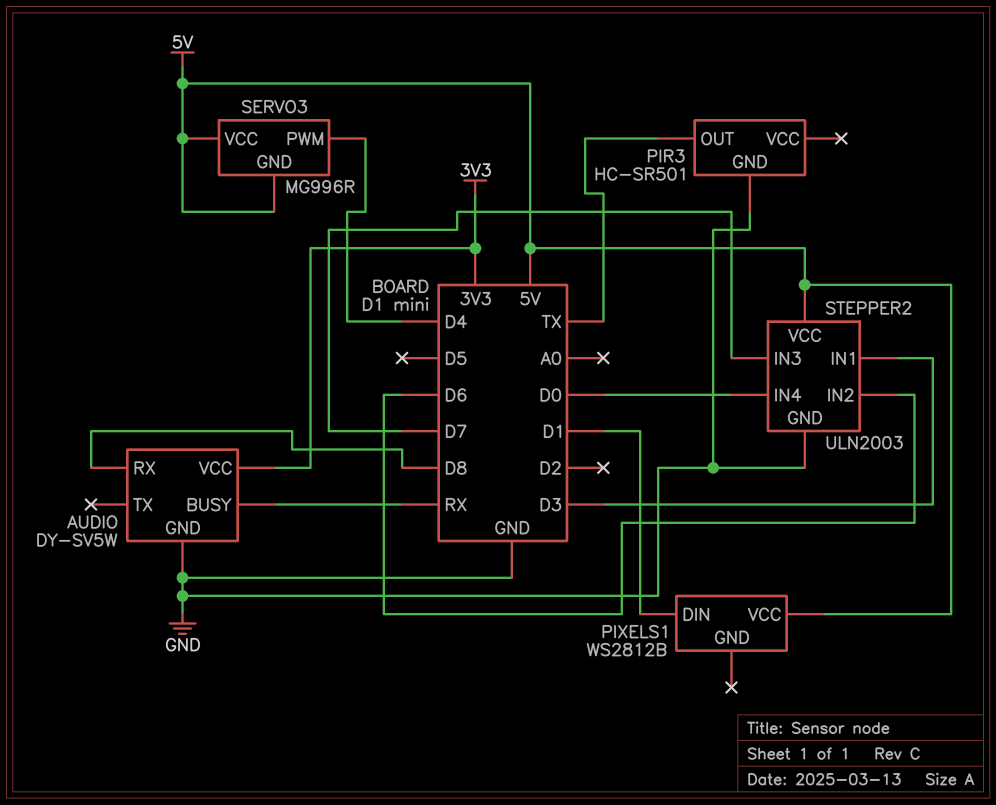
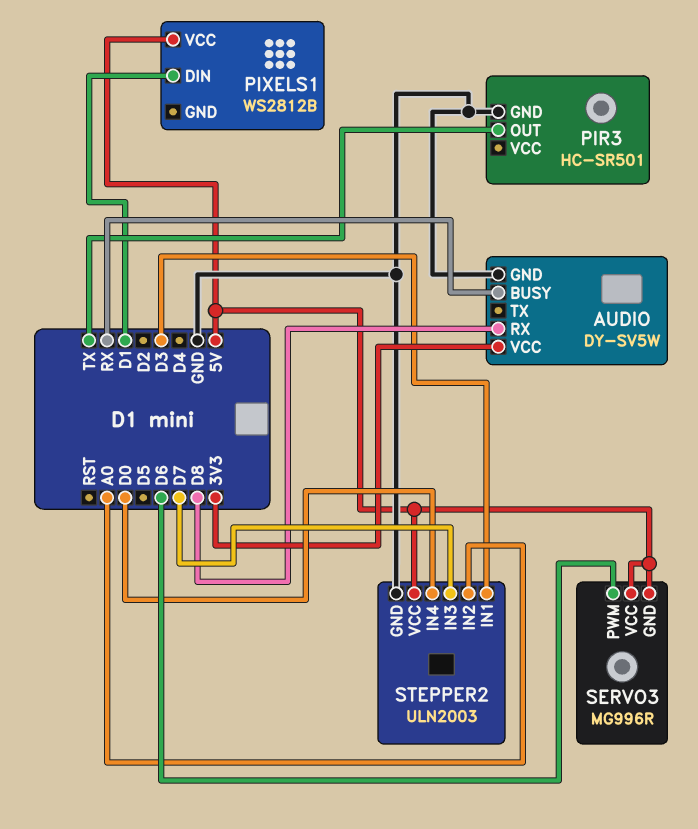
SERVO3 pin PWM: D4 -> D6
STEPPER2 pin IN2: D6 -> A0

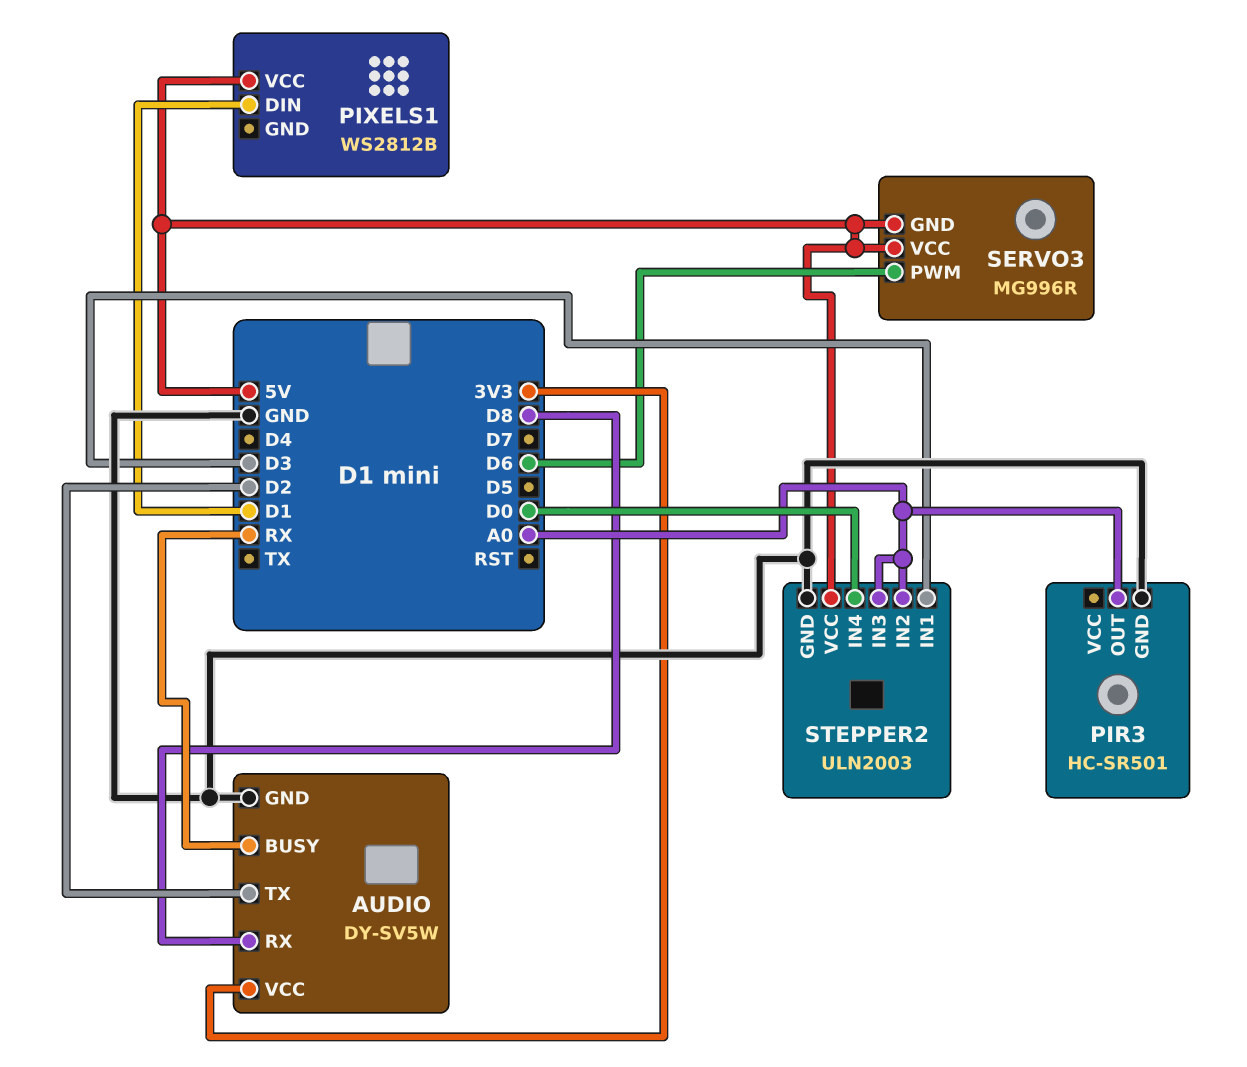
AUDIO pin TX: none -> D2
PIR3 pin OUT: TX -> A0
STEPPER2 pin IN3: D7 -> A0

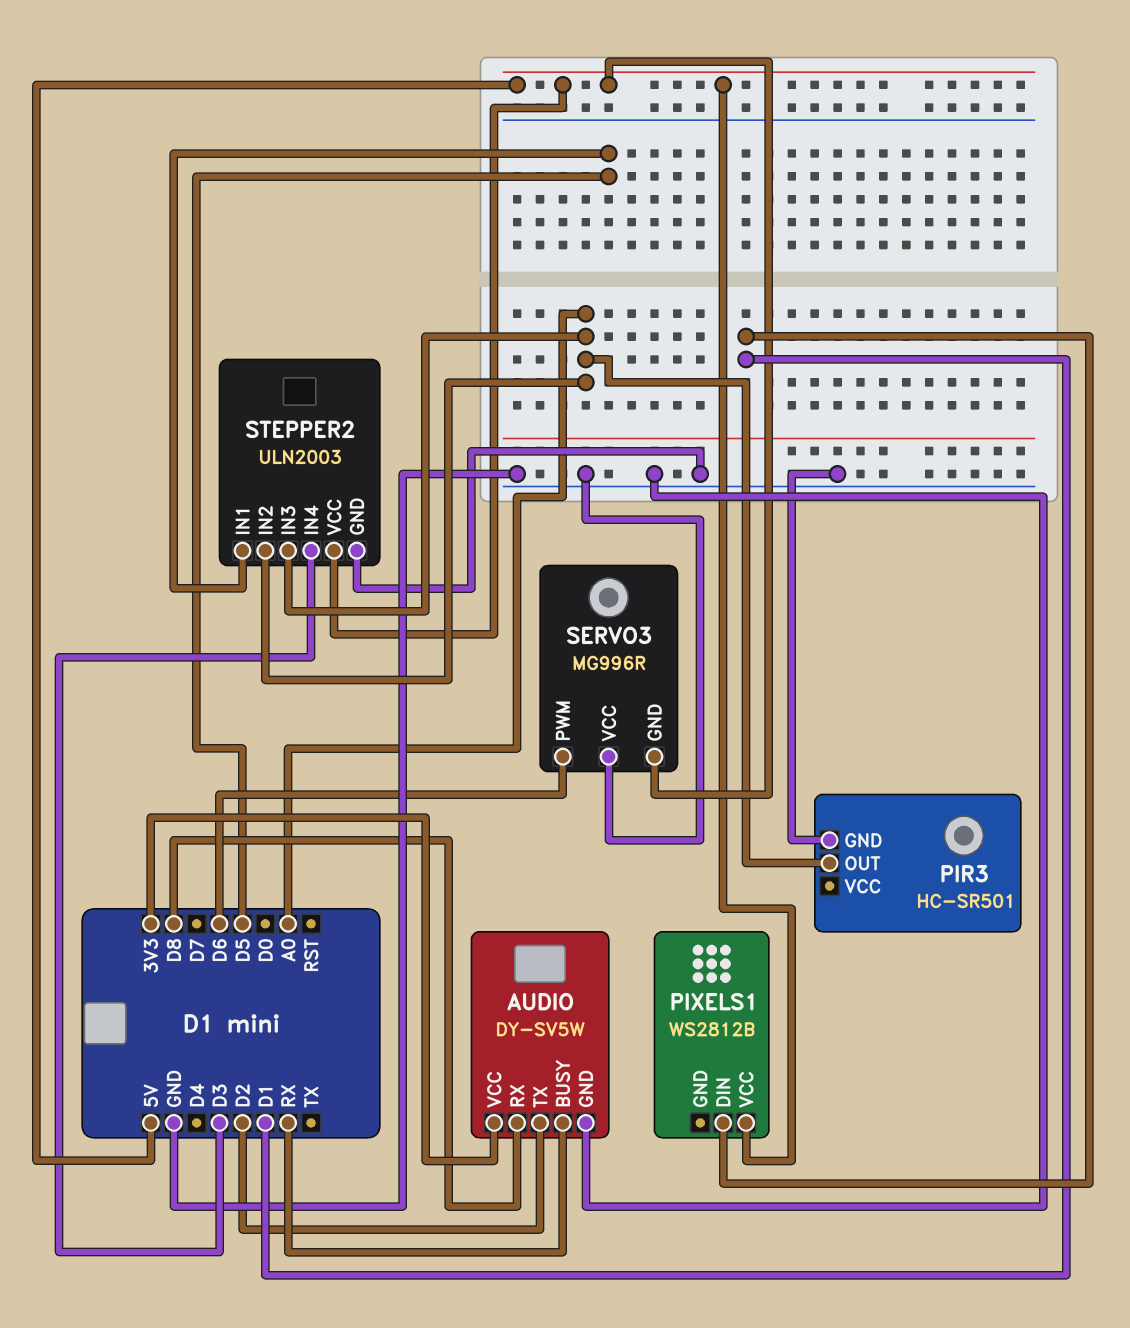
SERVO3 pin VCC: 5V -> GND
STEPPER2 pin IN1: D3 -> D5
STEPPER2 pin IN4: D0 -> D3

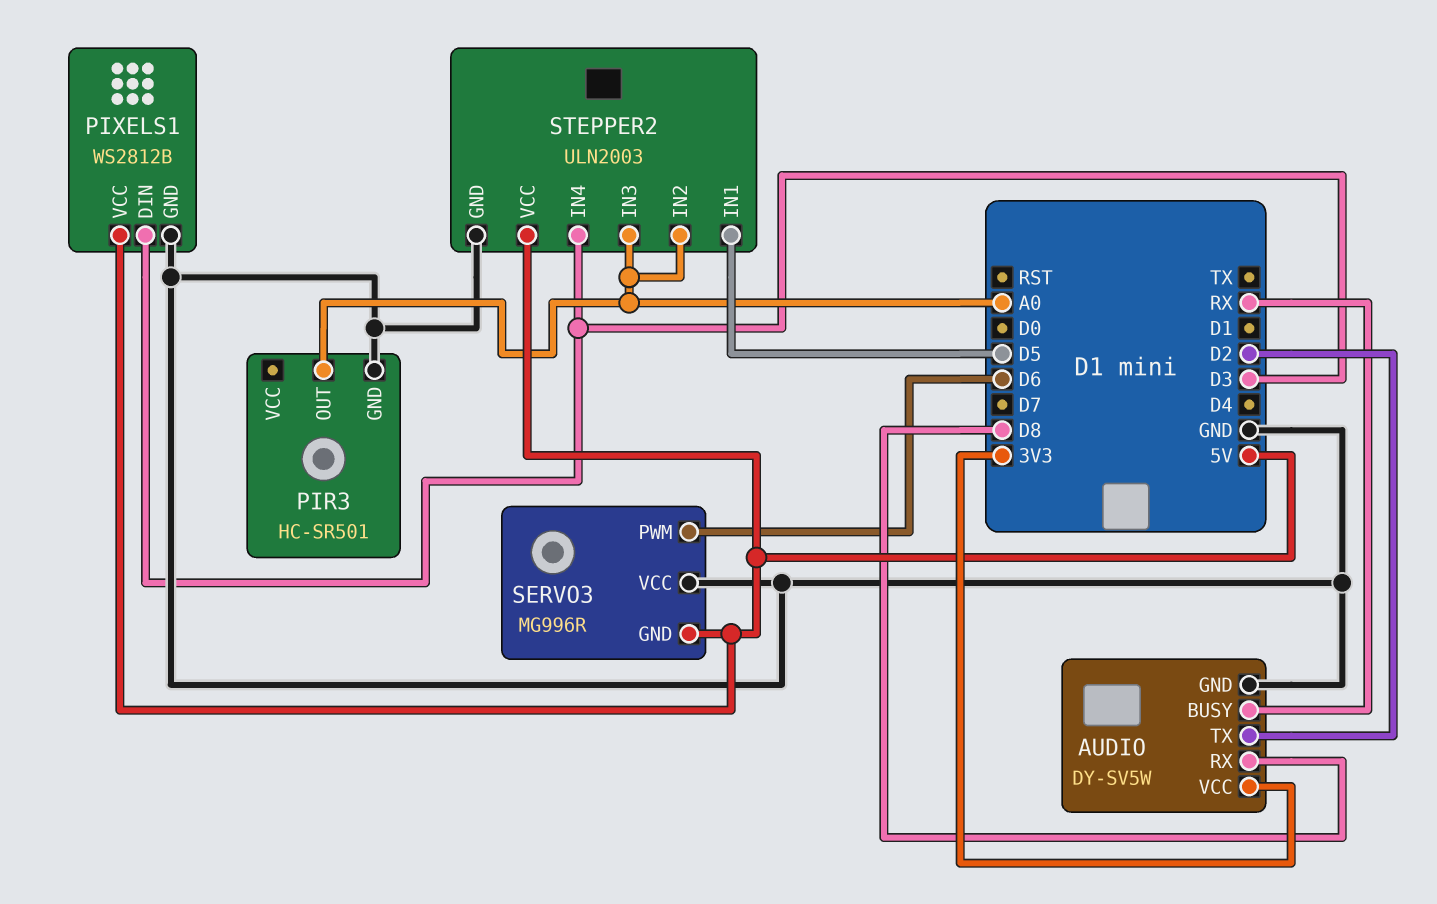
PIXELS1 pin DIN: D1 -> D3
PIXELS1 pin GND: none -> GND

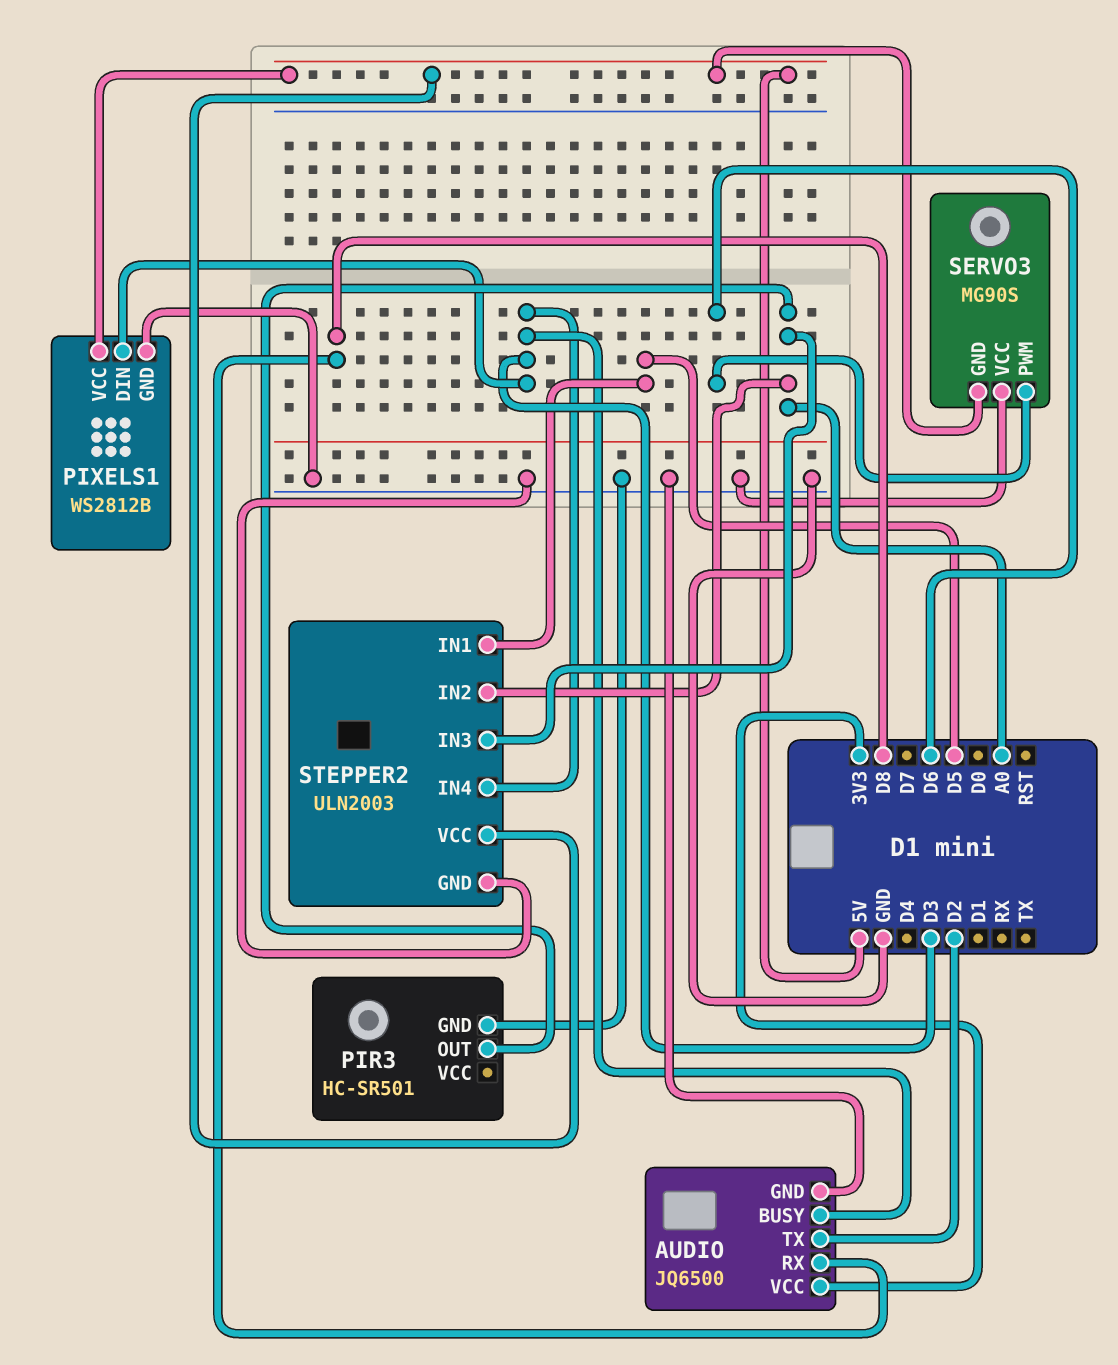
AUDIO: DY-SV5W -> JQ6500
AUDIO pin BUSY: RX -> D3
SERVO3: MG996R -> MG90S

